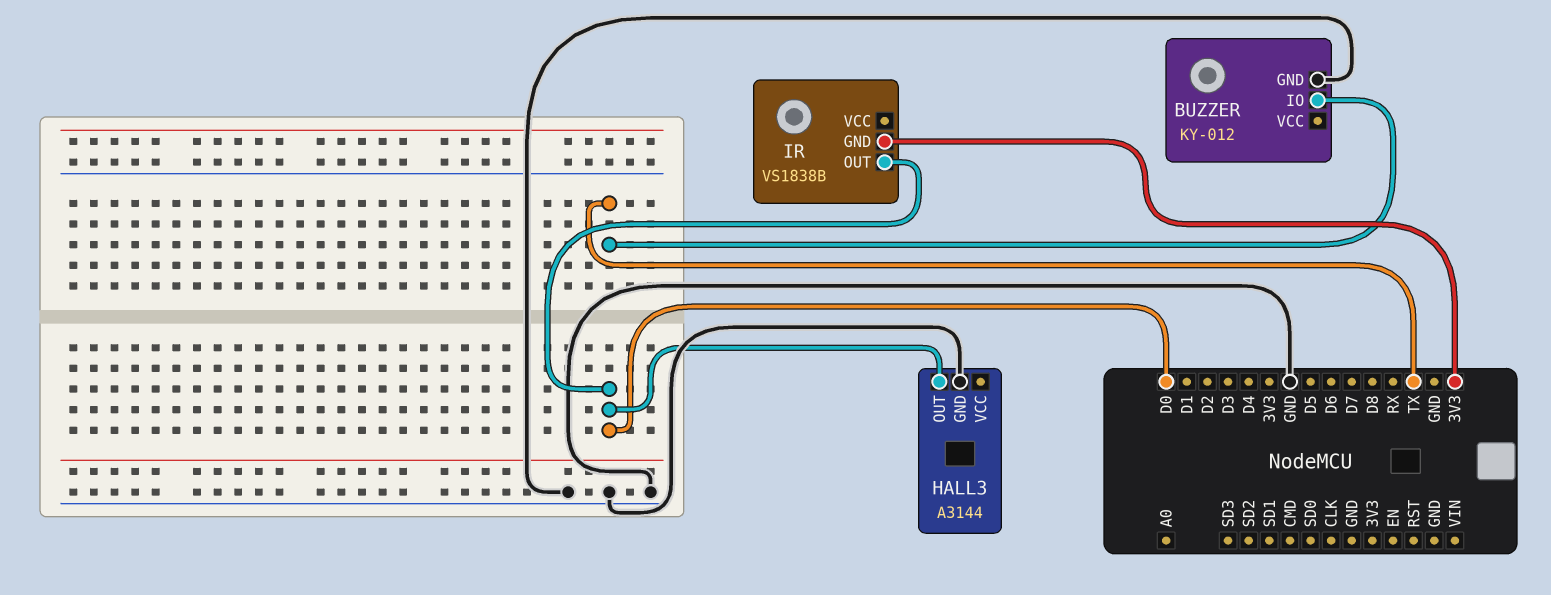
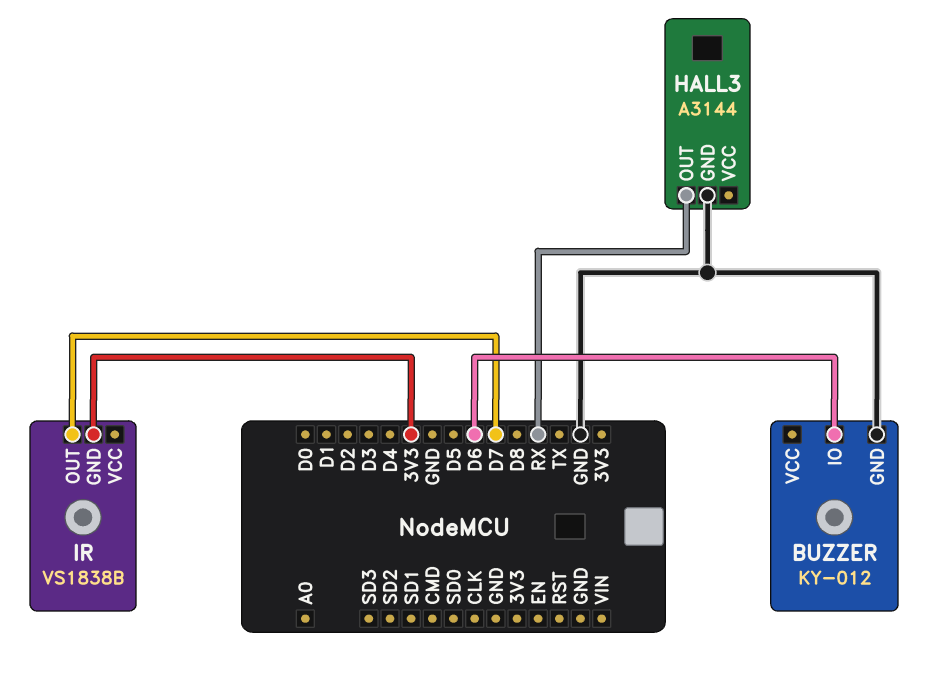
BUZZER pin IO: TX -> D6
HALL3 pin OUT: D0 -> RX
IR pin OUT: D0 -> D7

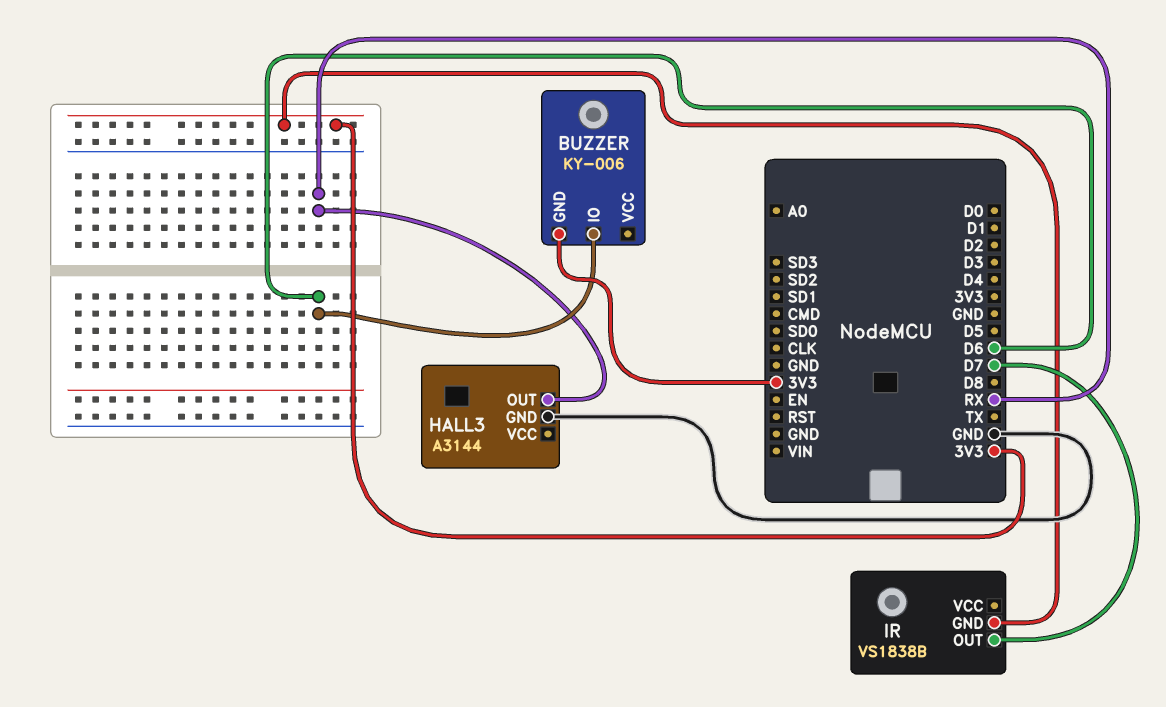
BUZZER: KY-012 -> KY-006
BUZZER pin GND: GND -> 3V3

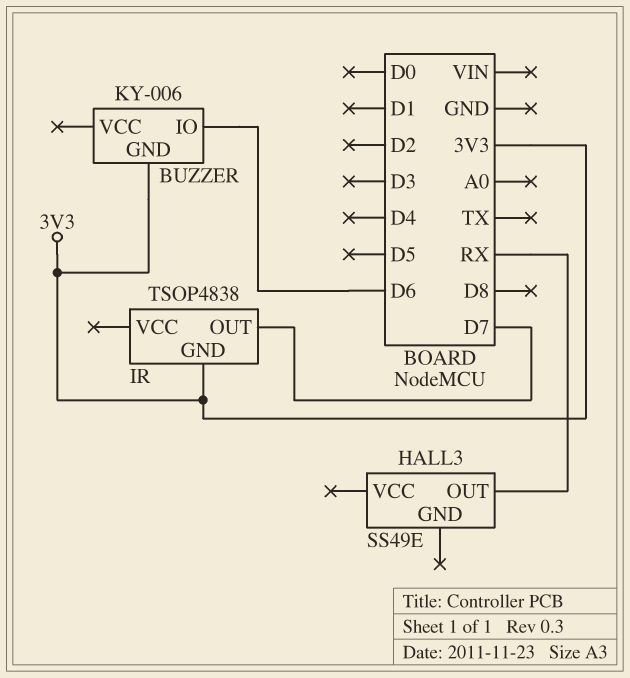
HALL3: A3144 -> SS49E
HALL3 pin GND: GND -> none
IR: VS1838B -> TSOP4838

